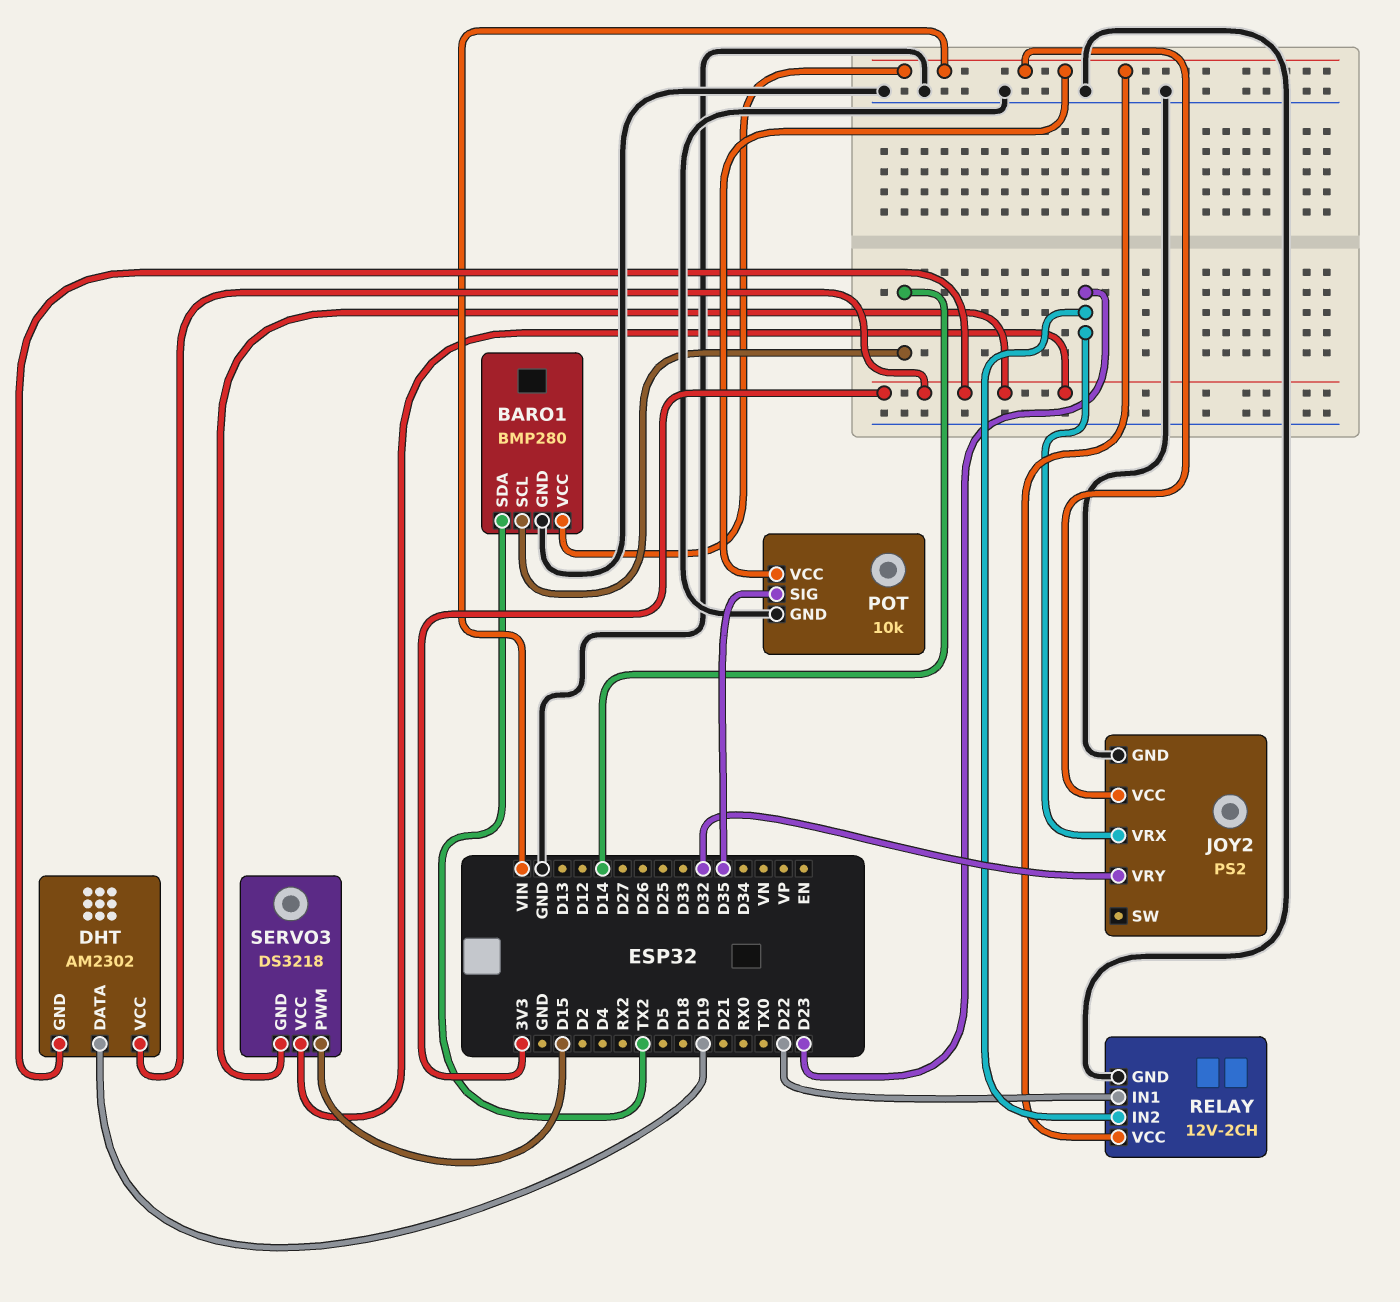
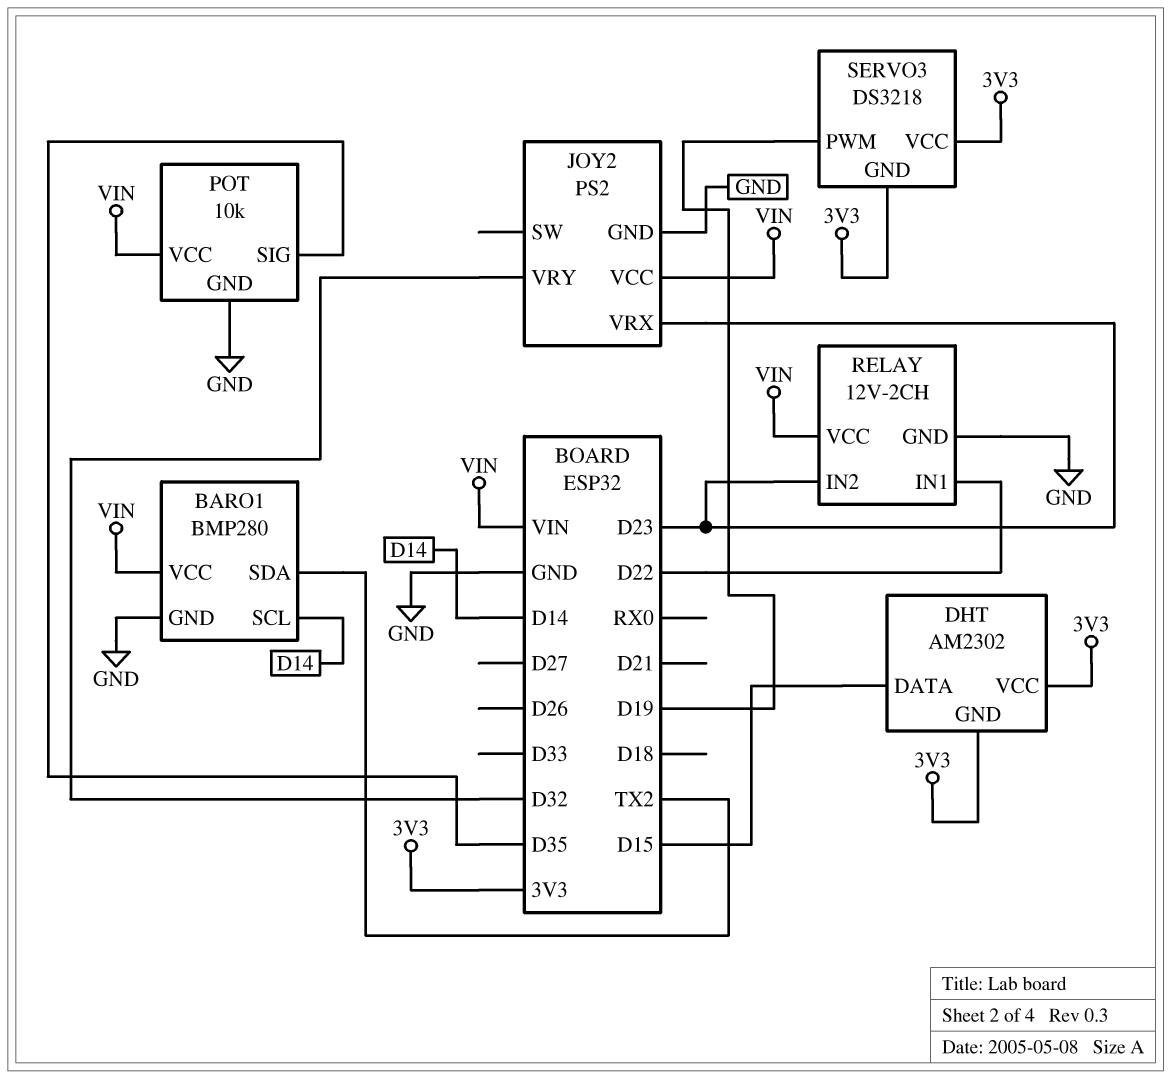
DHT pin DATA: D19 -> D15
SERVO3 pin PWM: D15 -> D19

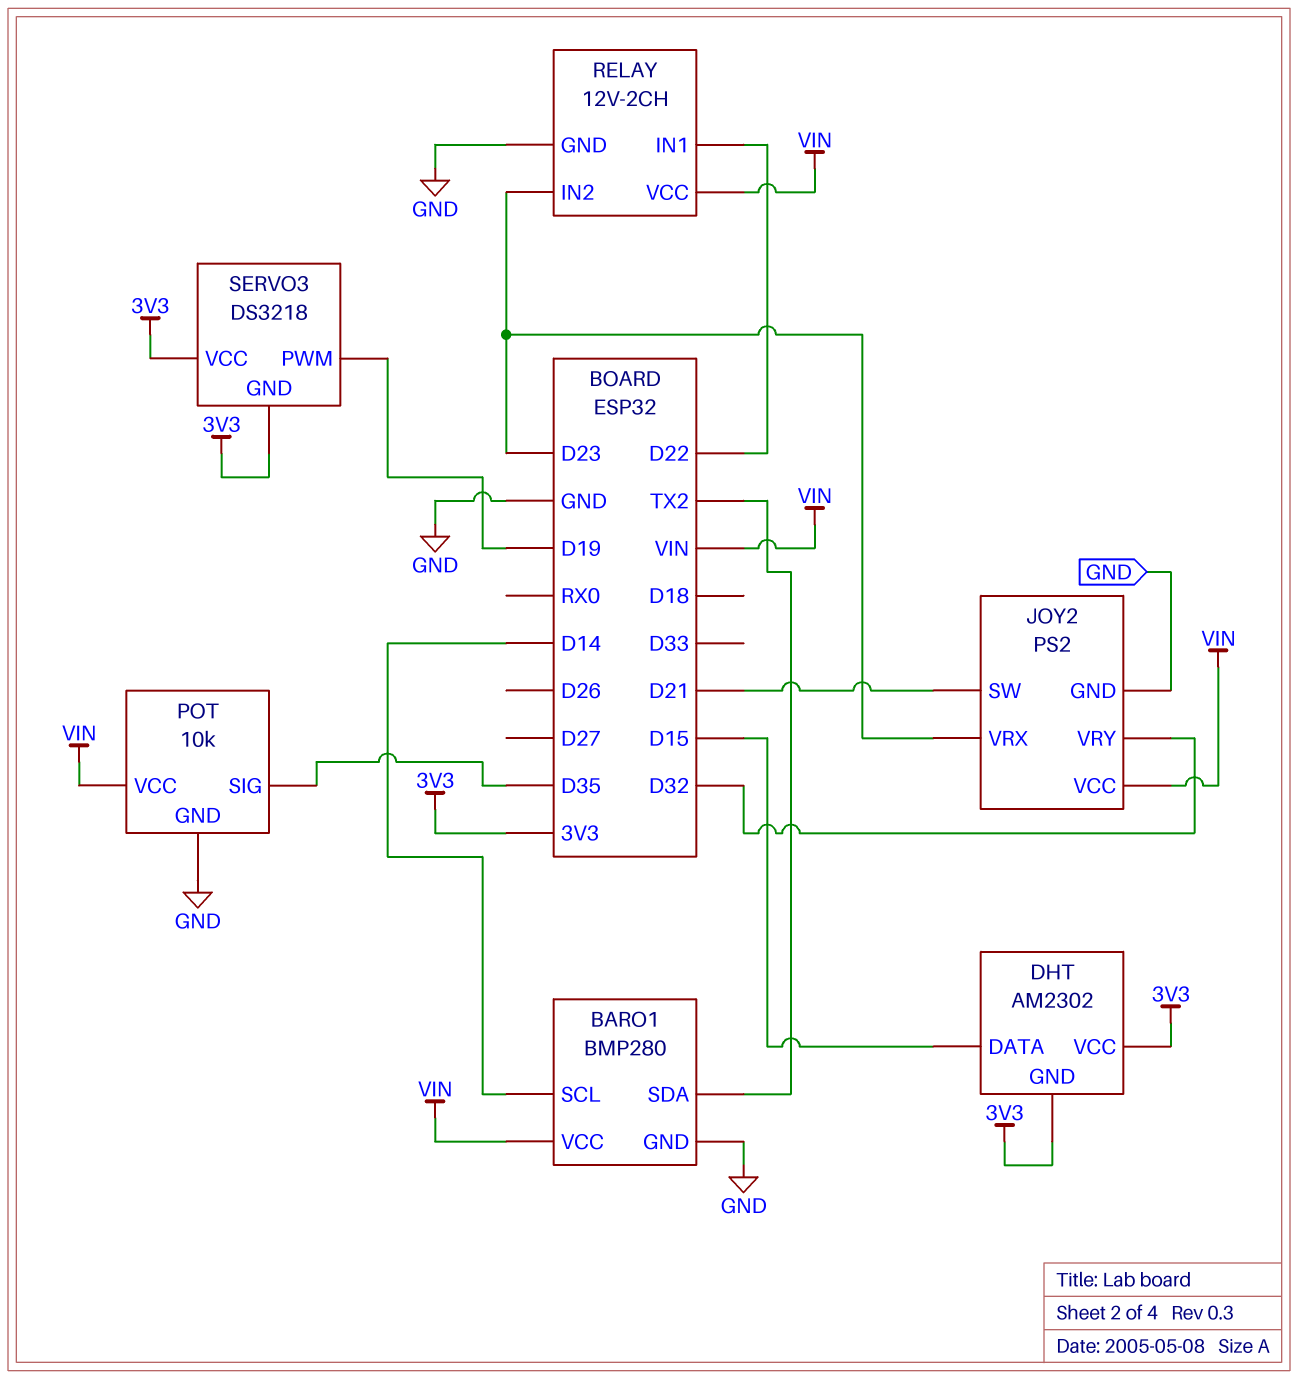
JOY2 pin SW: none -> D21

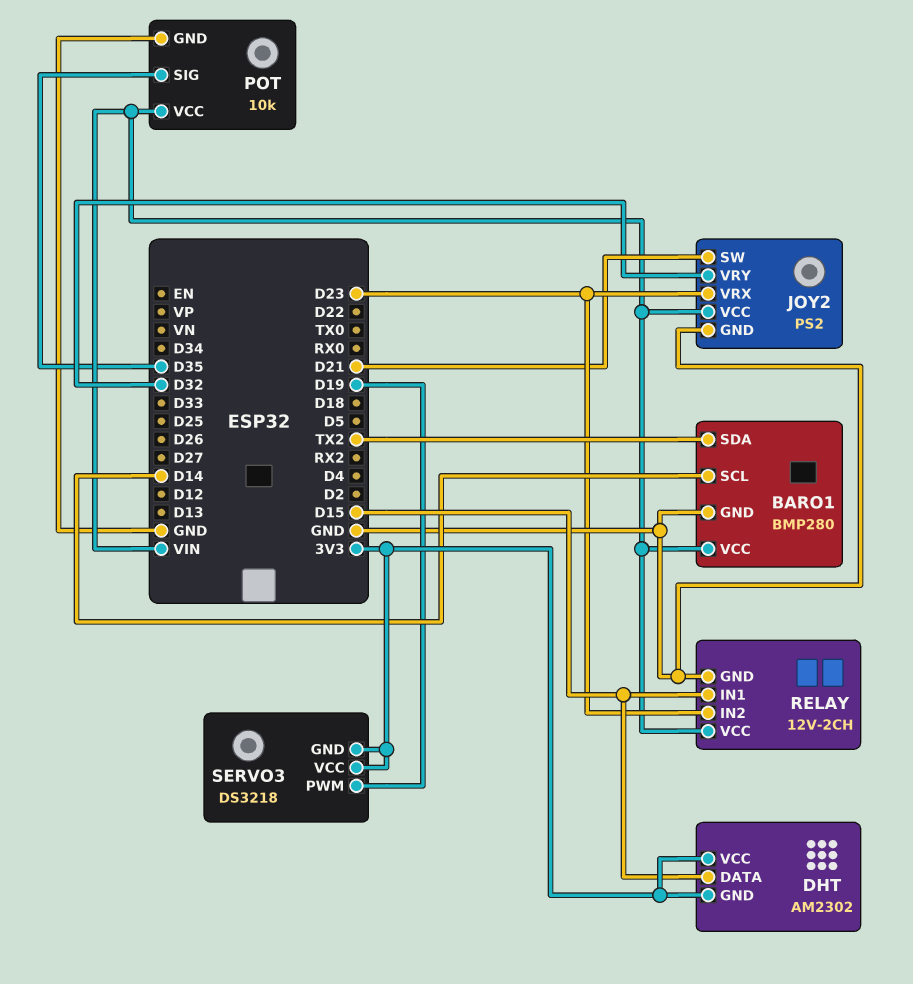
RELAY pin IN1: D22 -> D15

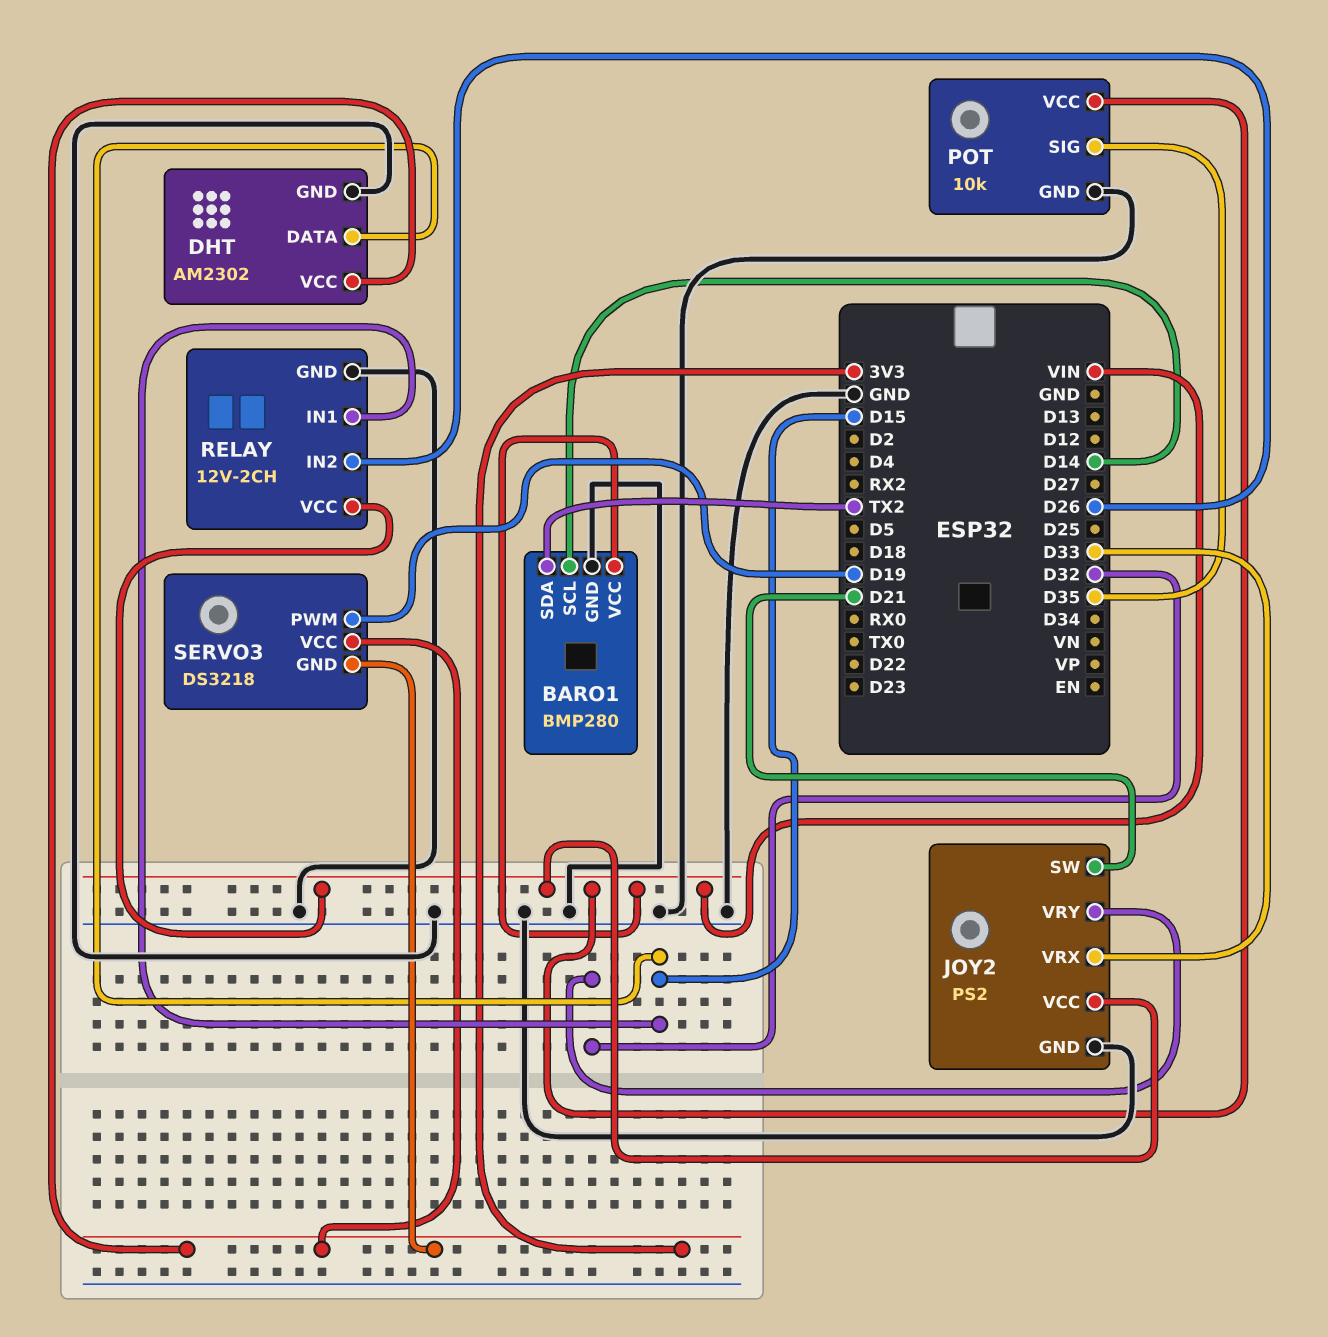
DHT pin GND: 3V3 -> GND
JOY2 pin VRX: D23 -> D33
RELAY pin IN2: D23 -> D26

